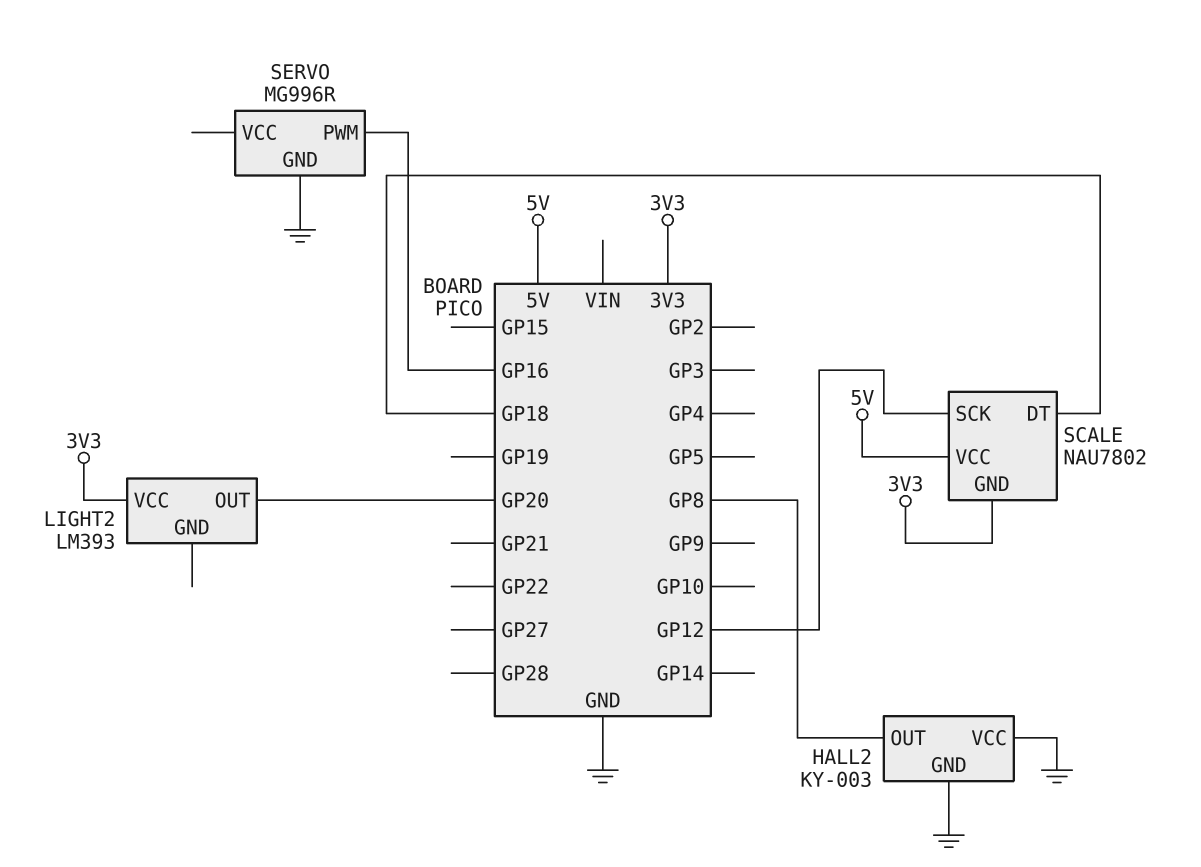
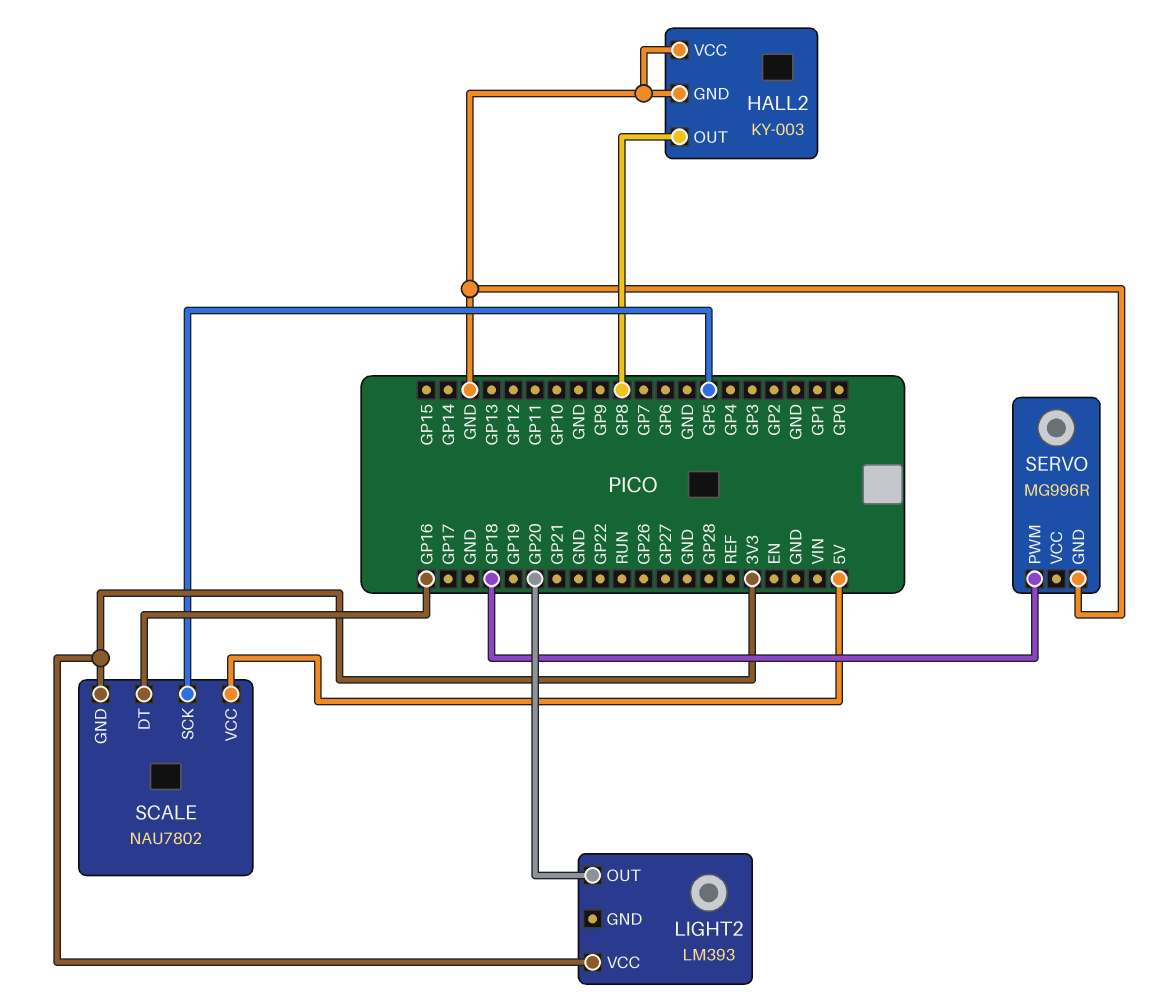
SCALE pin DT: GP18 -> GP16
SCALE pin SCK: GP12 -> GP5
SERVO pin PWM: GP16 -> GP18

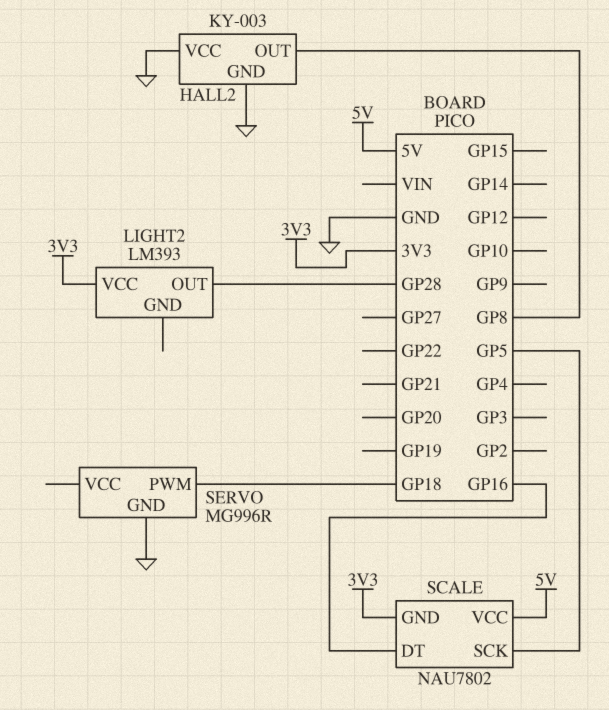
LIGHT2 pin OUT: GP20 -> GP28

